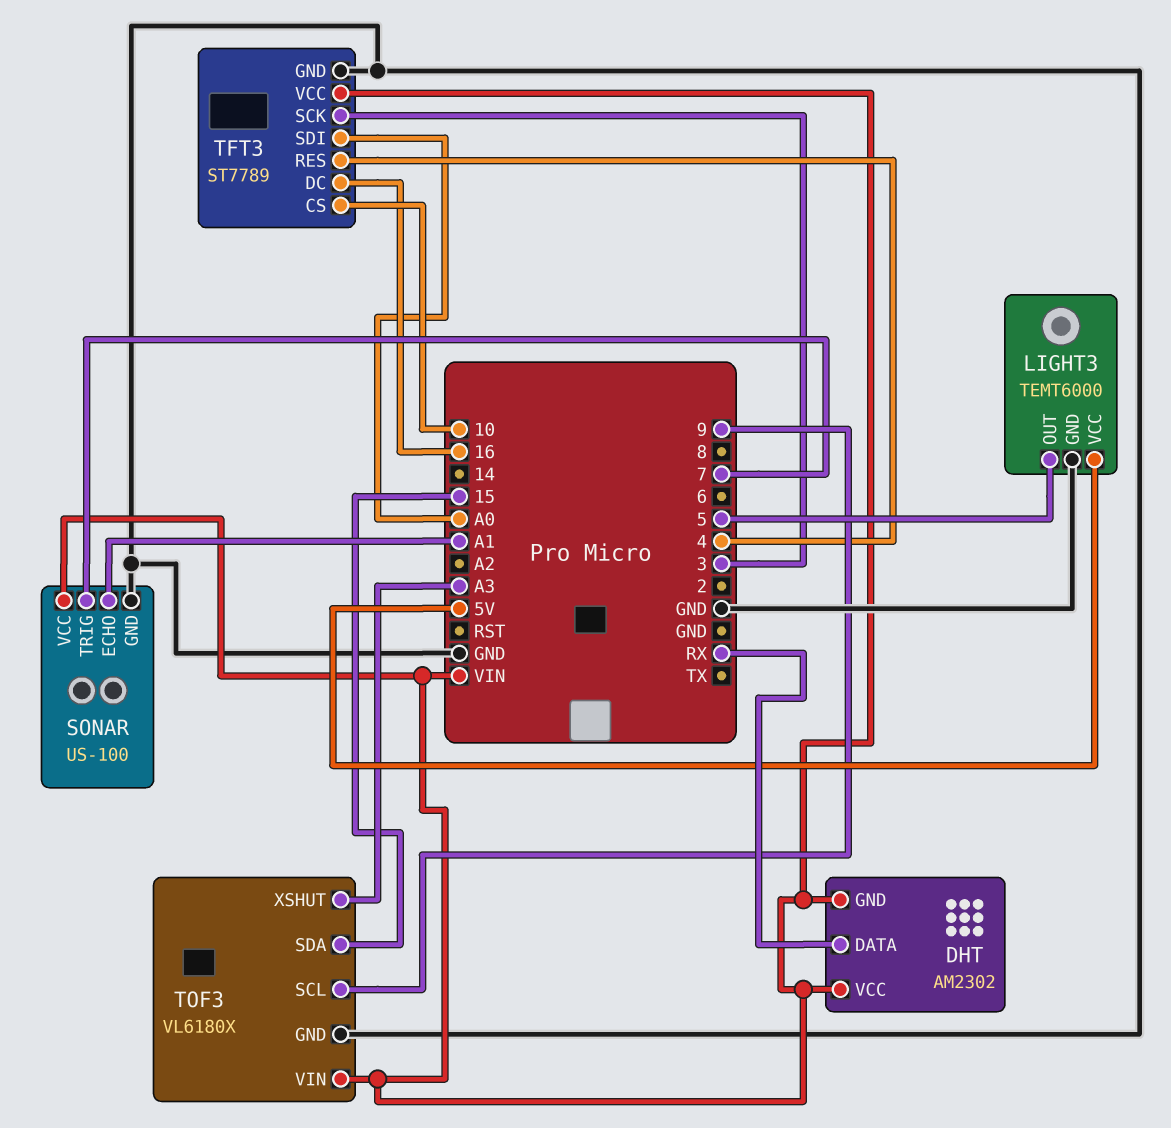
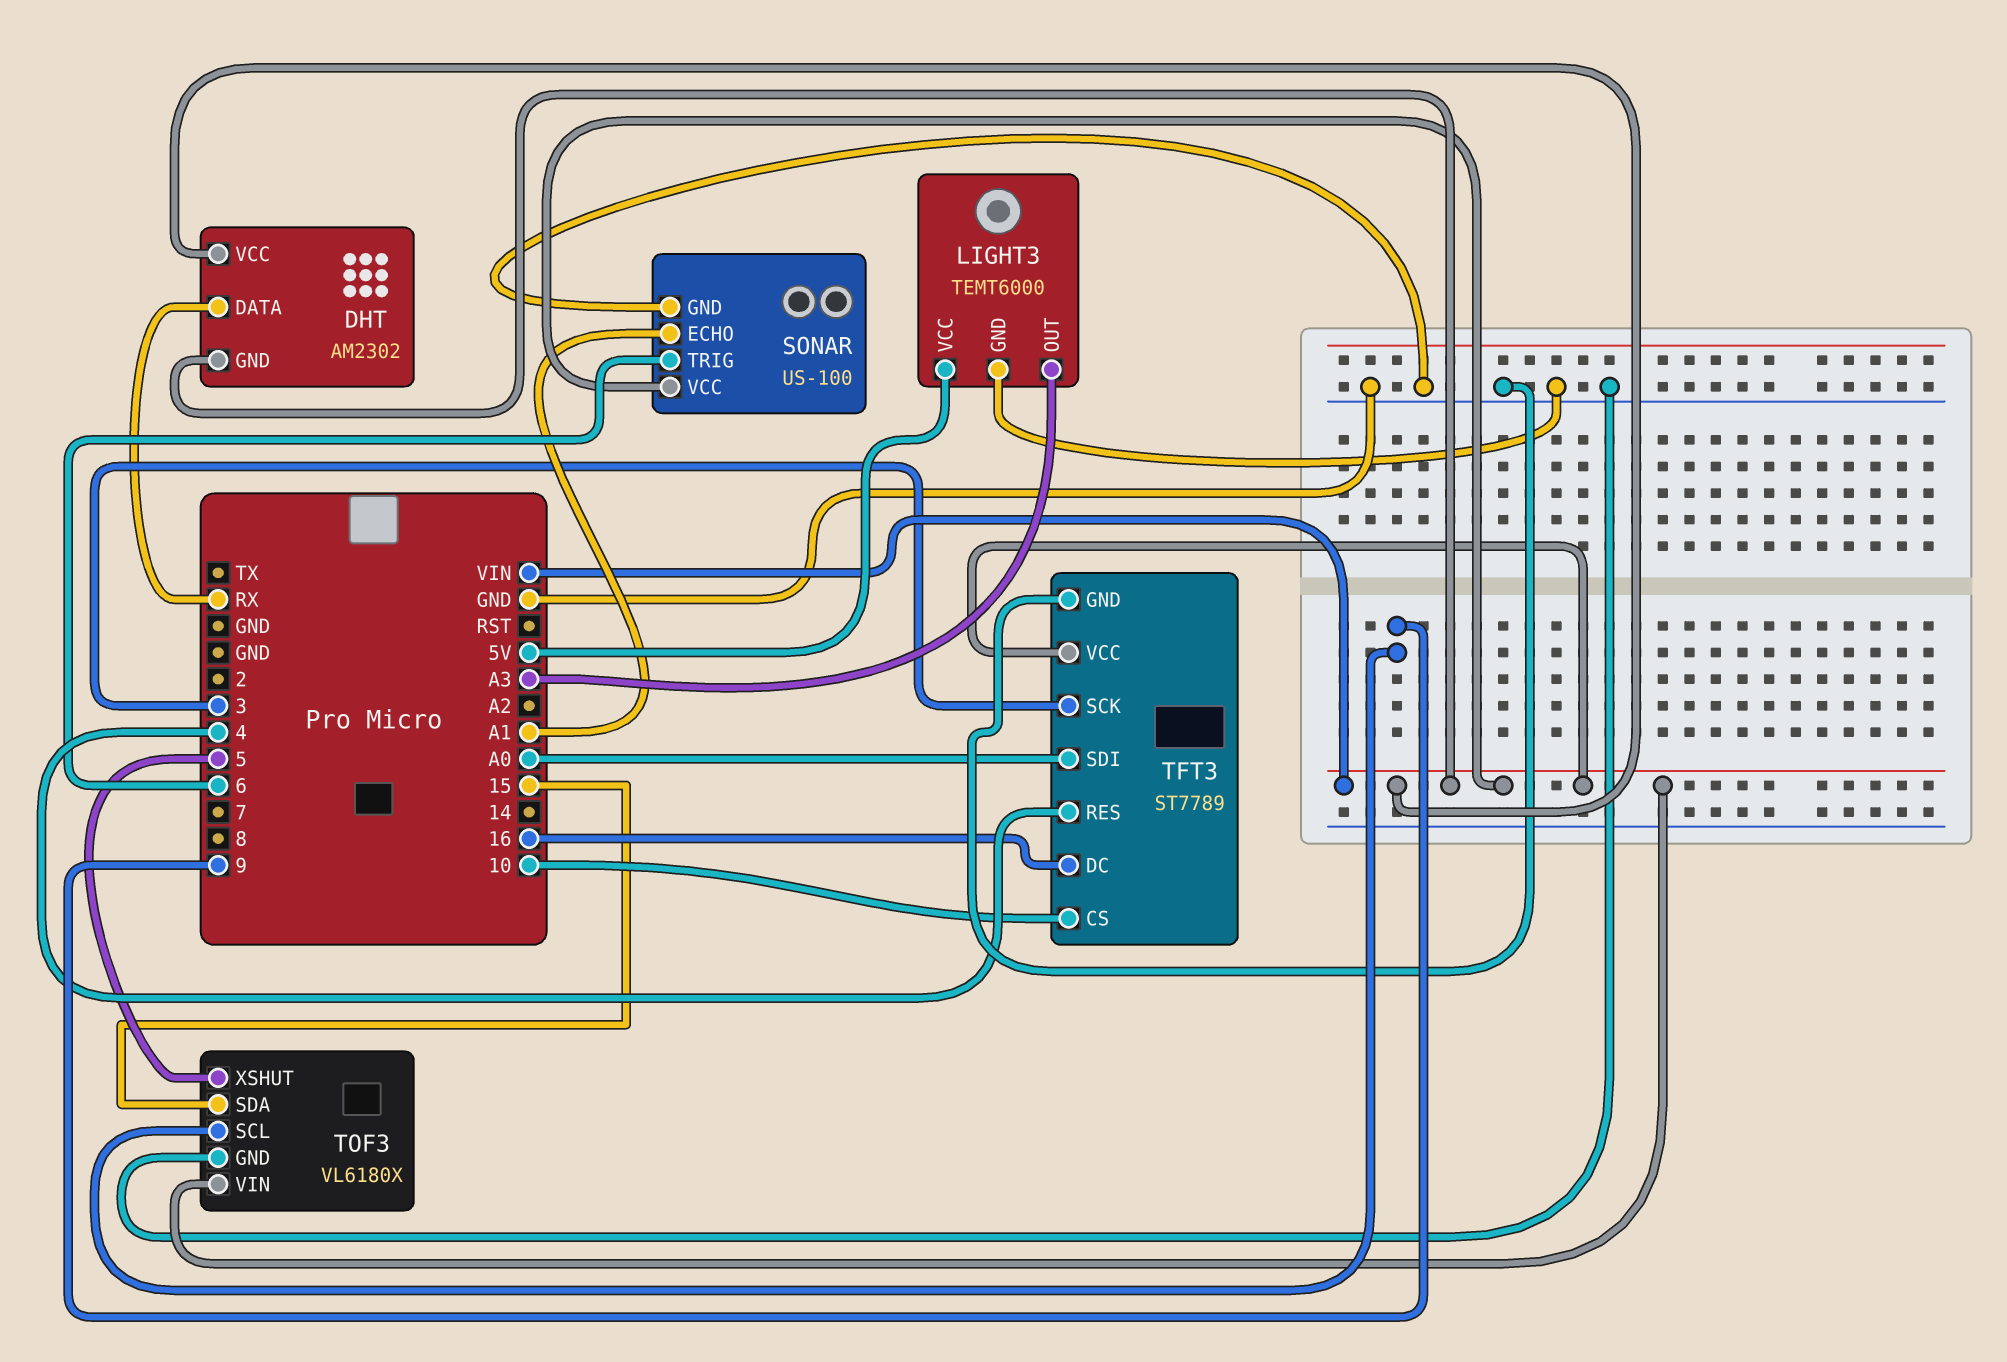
LIGHT3 pin OUT: 5 -> A3
SONAR pin TRIG: 7 -> 6
TOF3 pin XSHUT: A3 -> 5

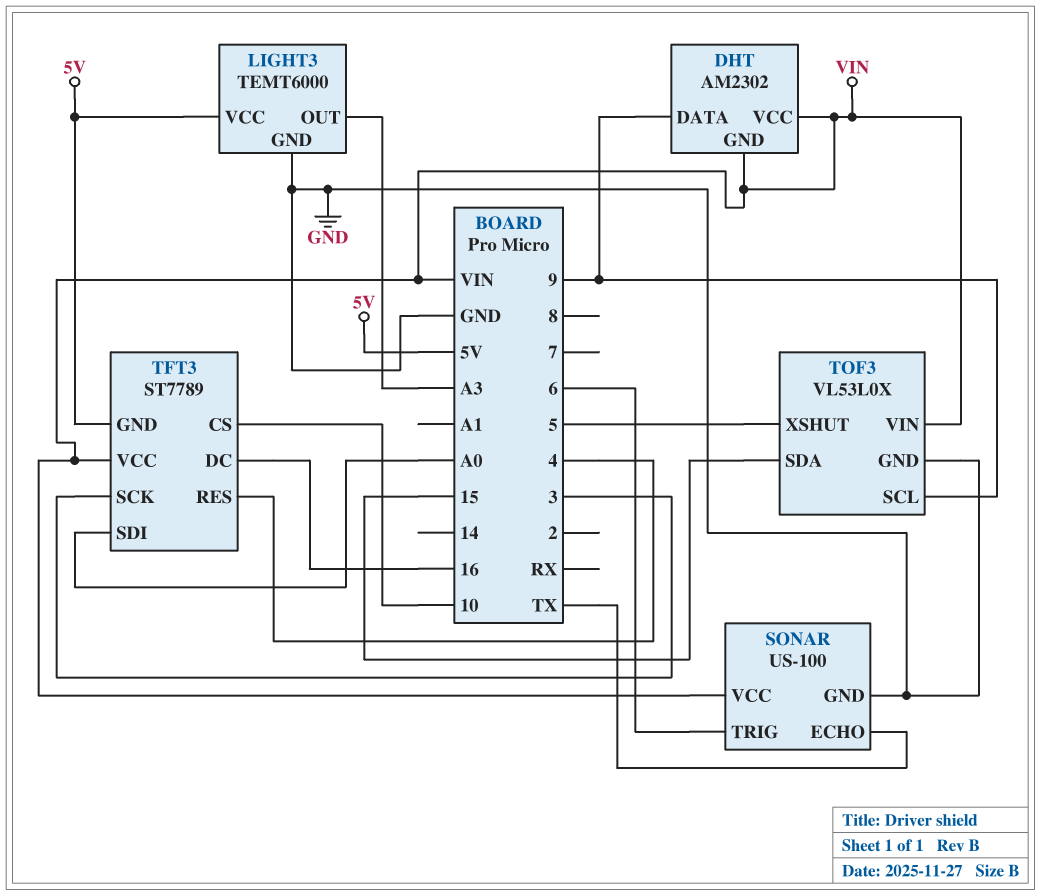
DHT pin DATA: RX -> 9
SONAR pin ECHO: A1 -> TX
TFT3 pin GND: GND -> 5V
TOF3: VL6180X -> VL53L0X

